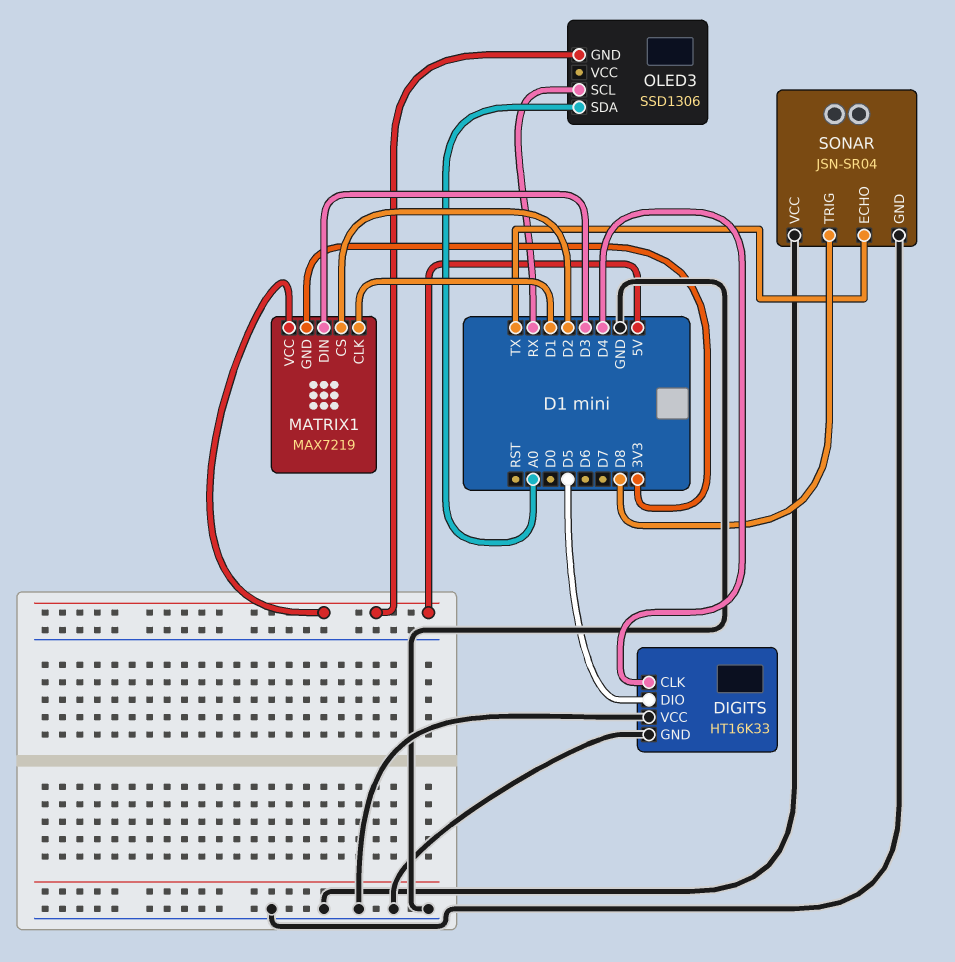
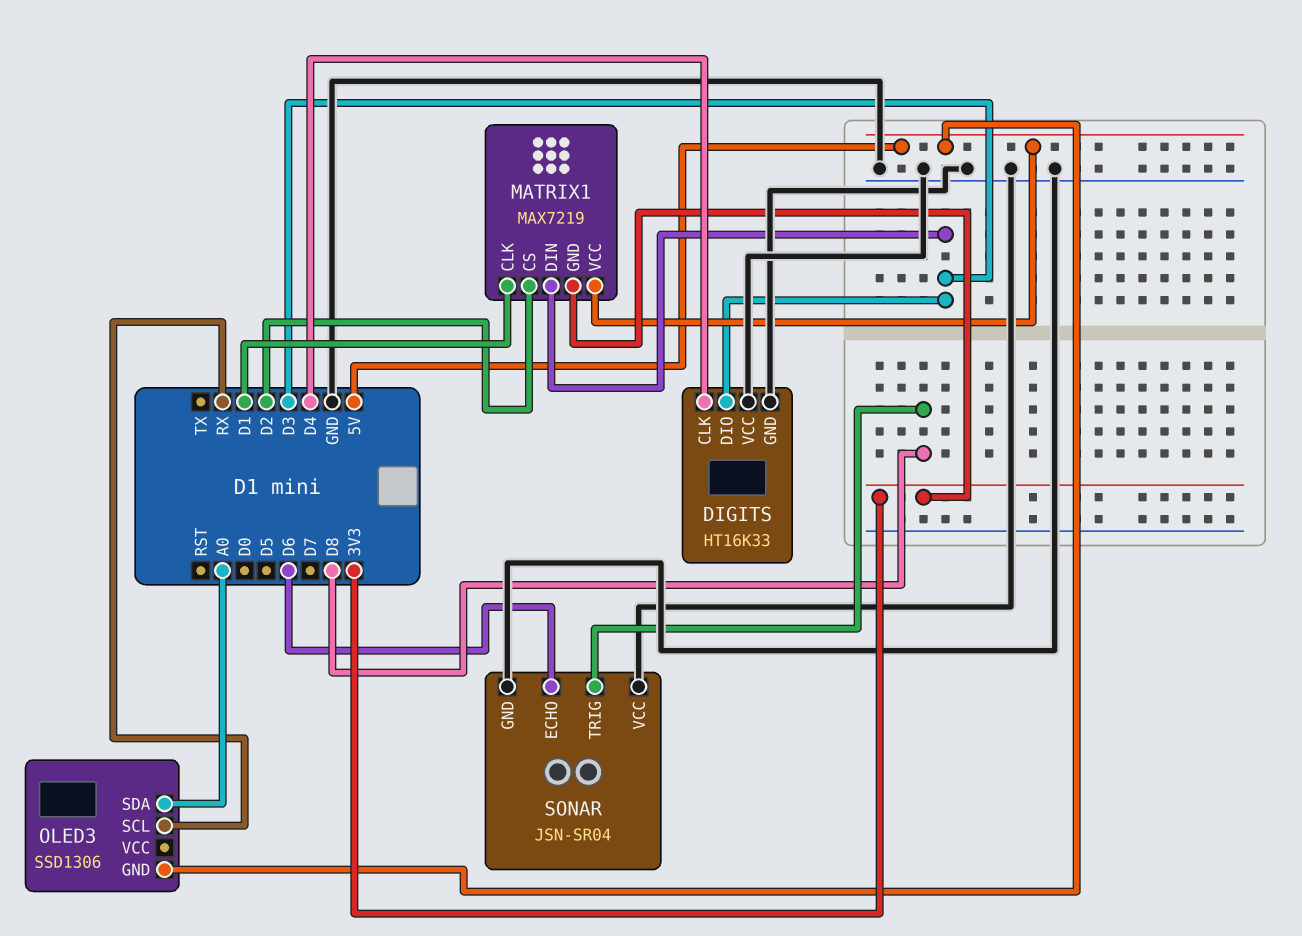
DIGITS pin DIO: D5 -> D3
SONAR pin ECHO: TX -> D6

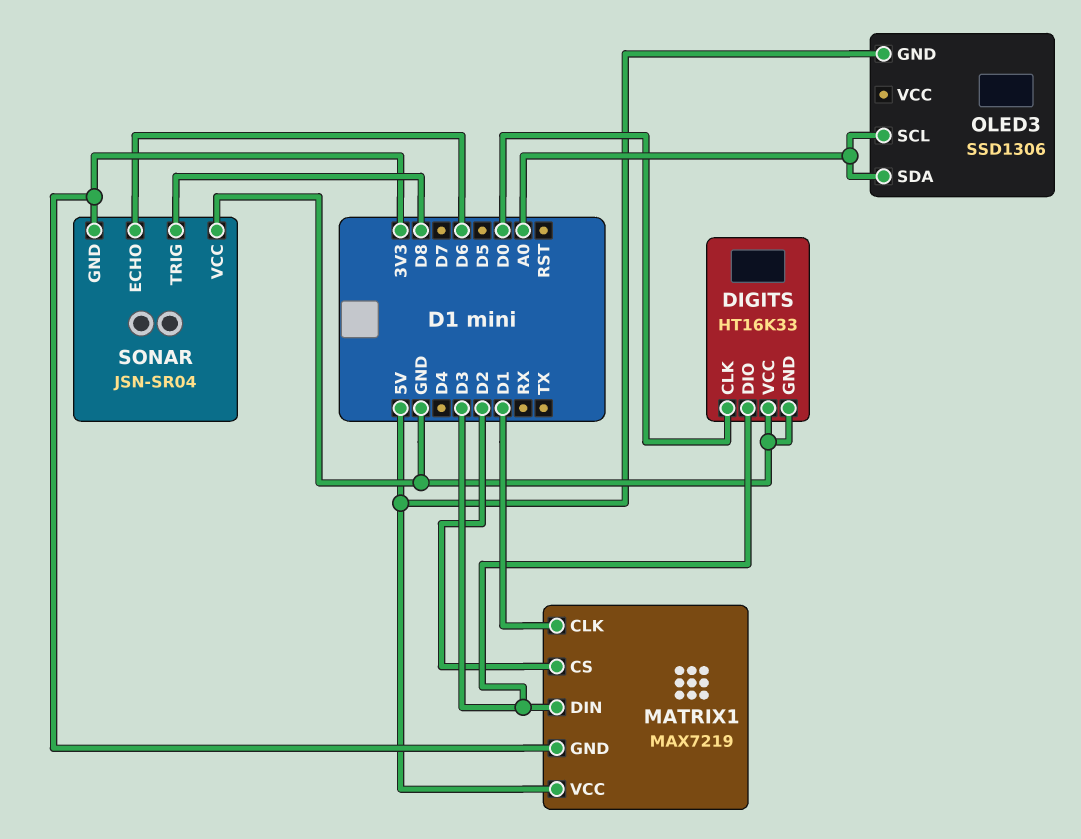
DIGITS pin CLK: D4 -> D0
OLED3 pin SCL: RX -> A0
SONAR pin GND: GND -> 3V3

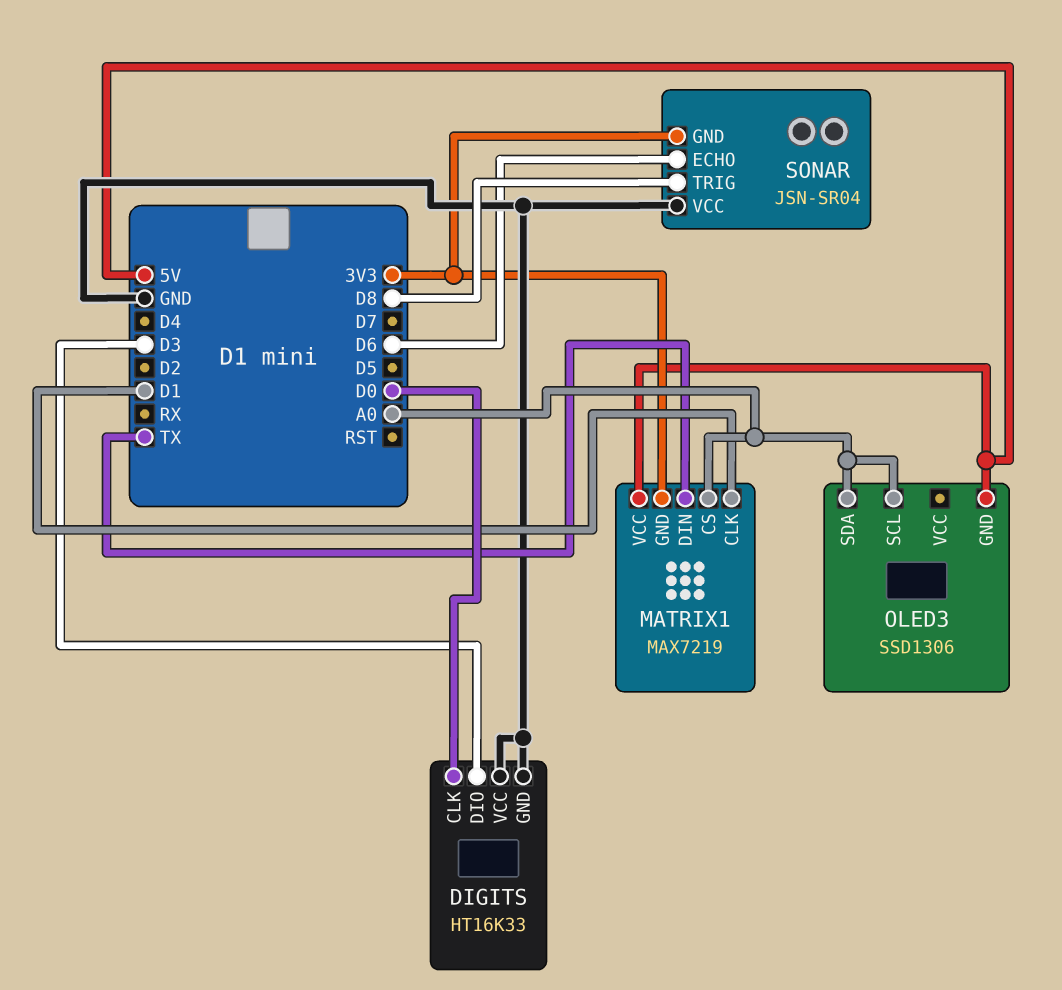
MATRIX1 pin CS: D2 -> A0
MATRIX1 pin DIN: D3 -> TX

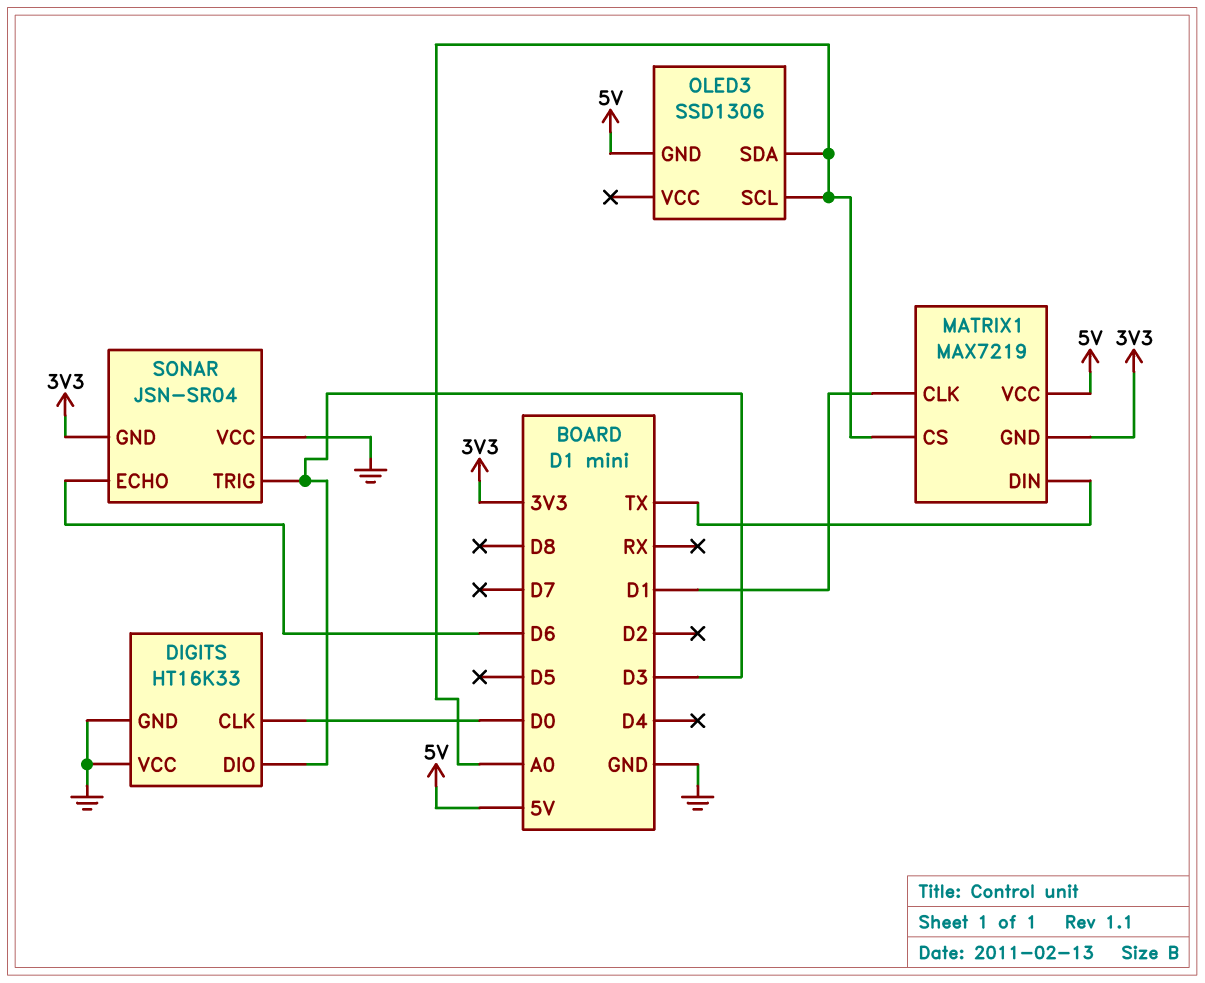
SONAR pin TRIG: D8 -> D3

